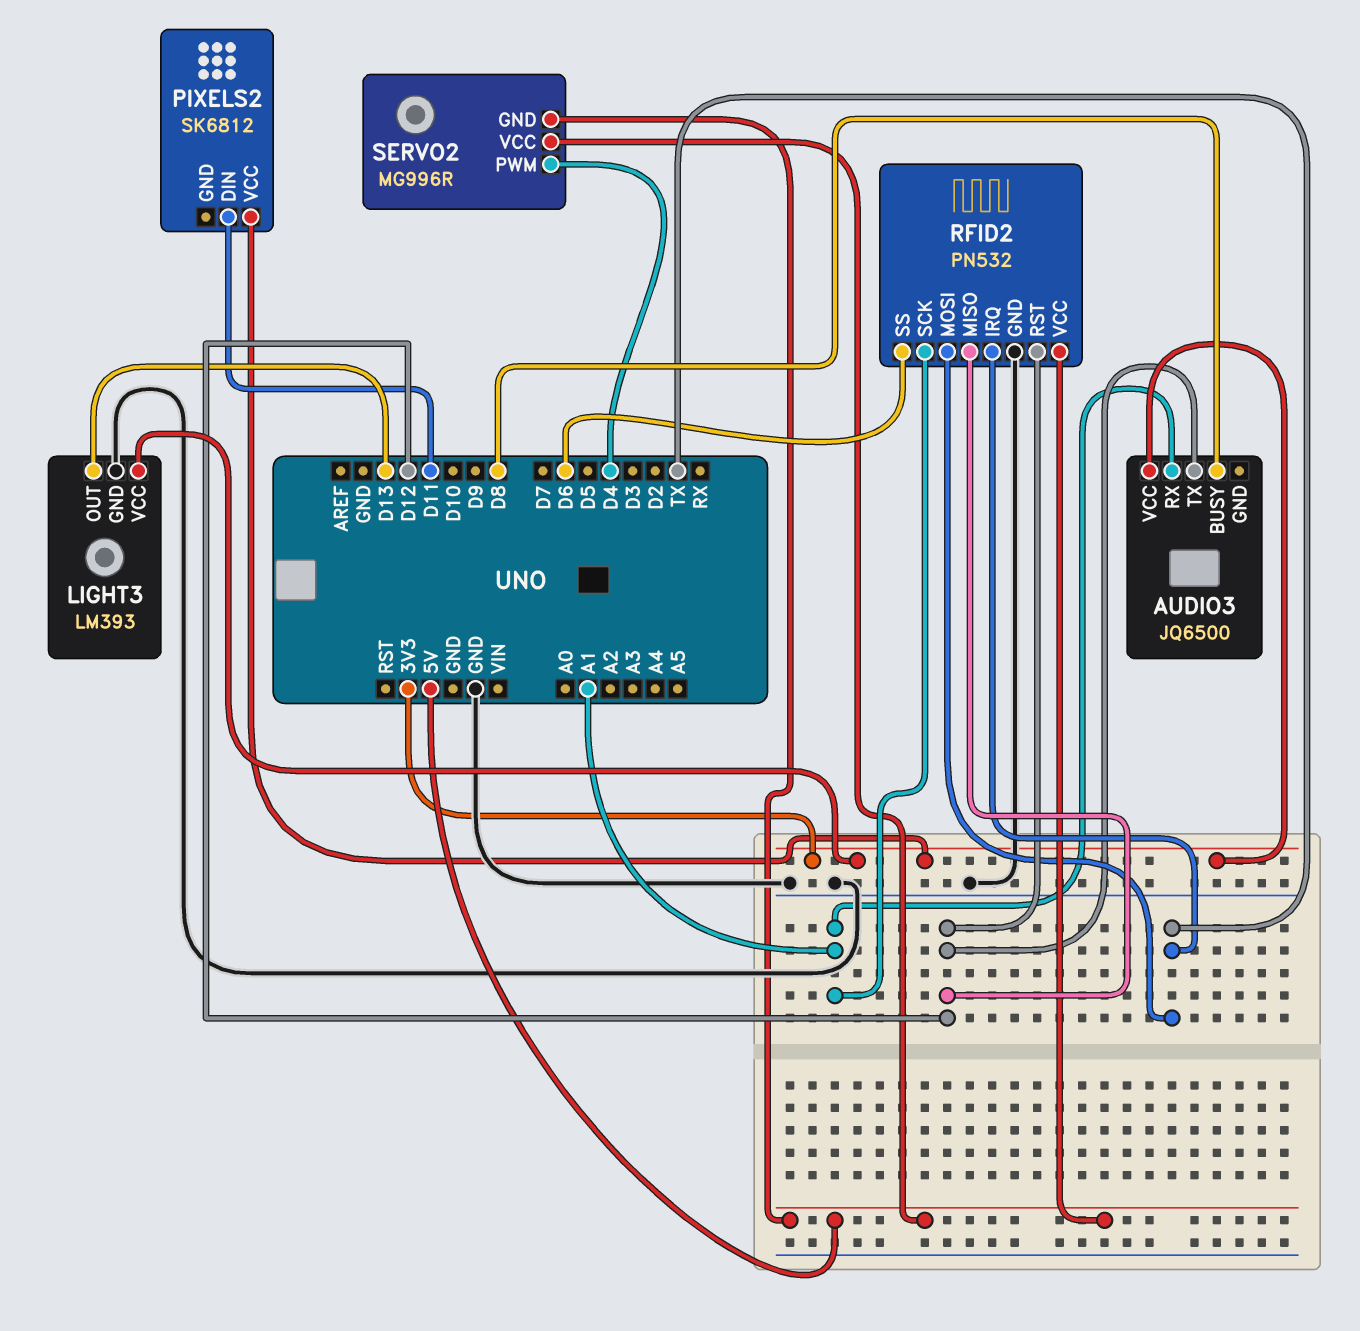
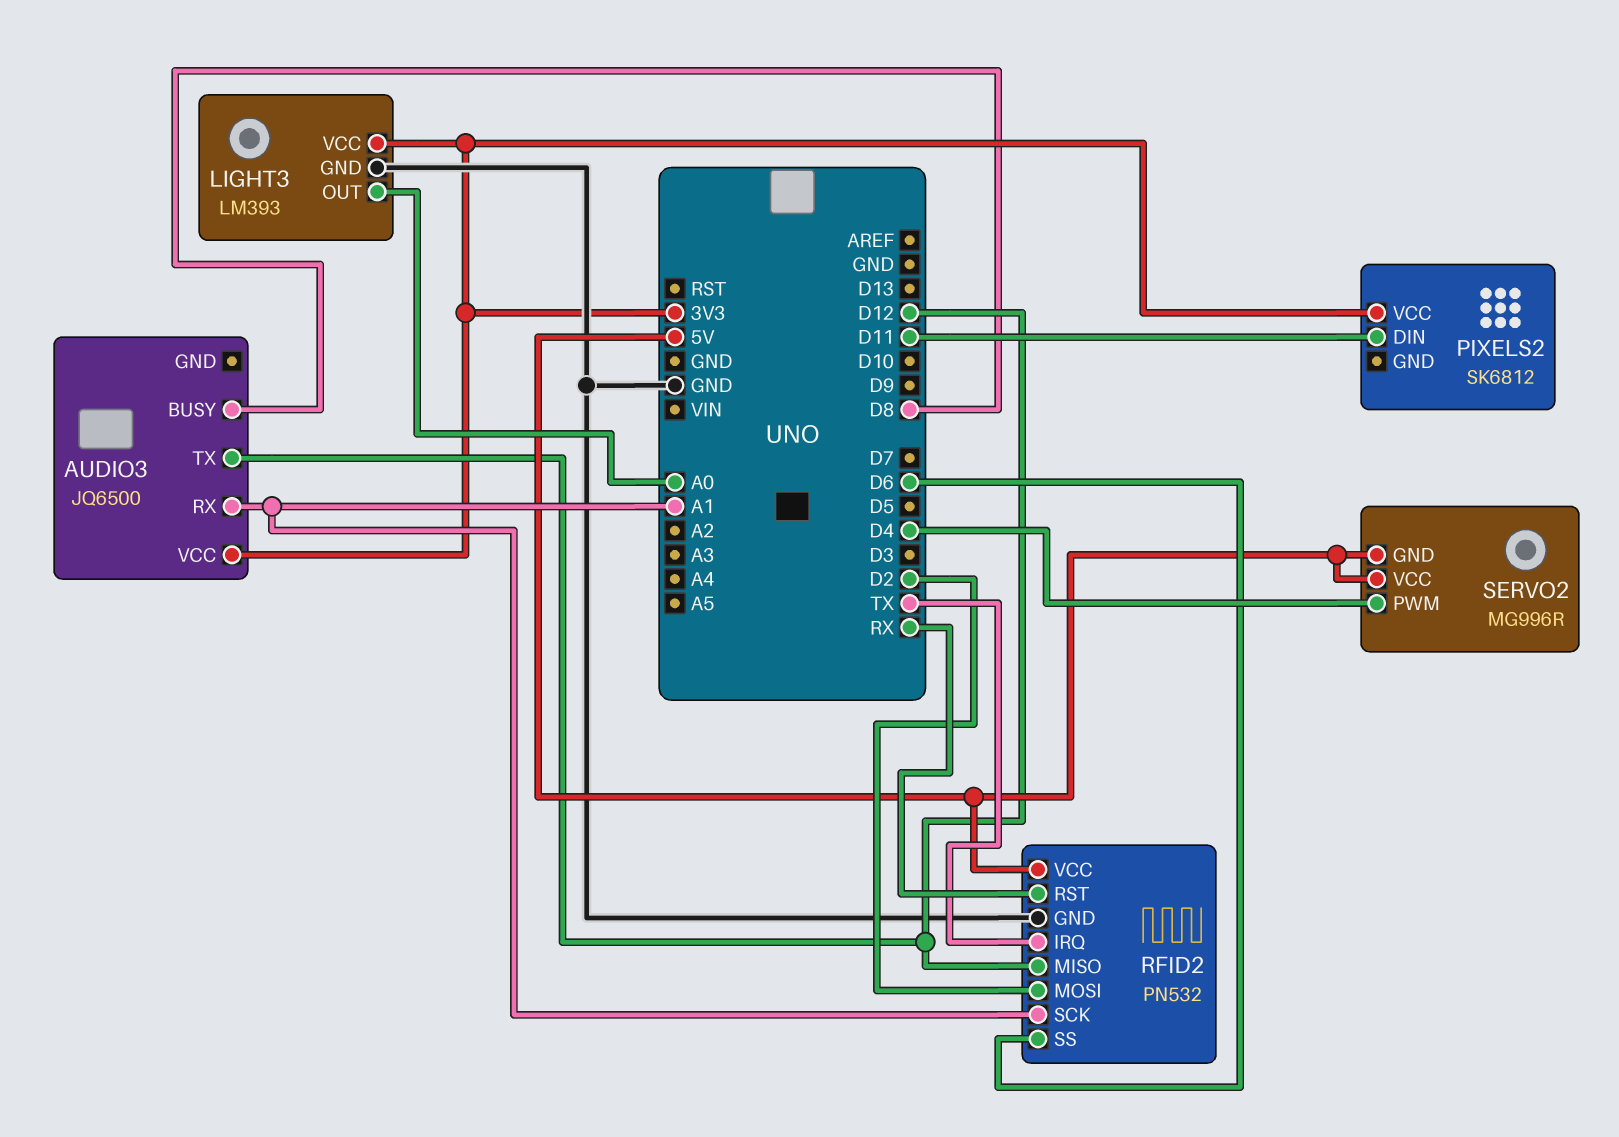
LIGHT3 pin OUT: D13 -> A0
RFID2 pin MOSI: TX -> D2
RFID2 pin RST: D12 -> RX

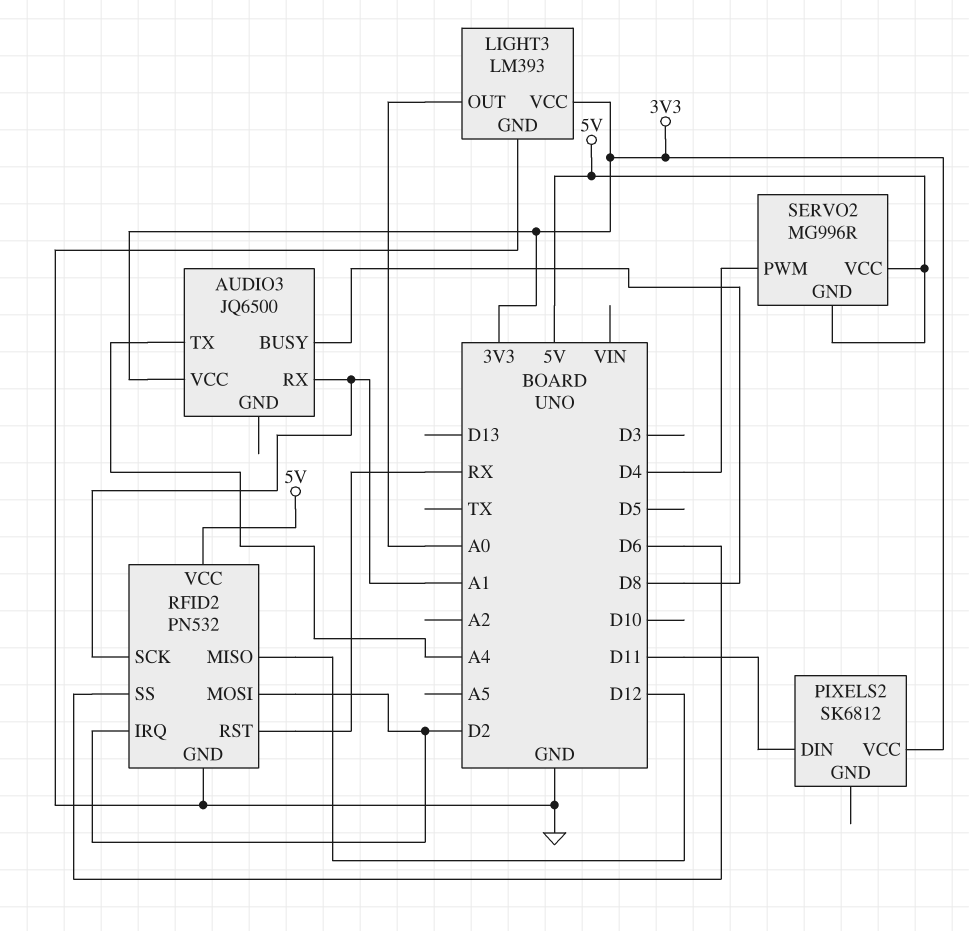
AUDIO3 pin TX: D12 -> A4
RFID2 pin IRQ: TX -> D2

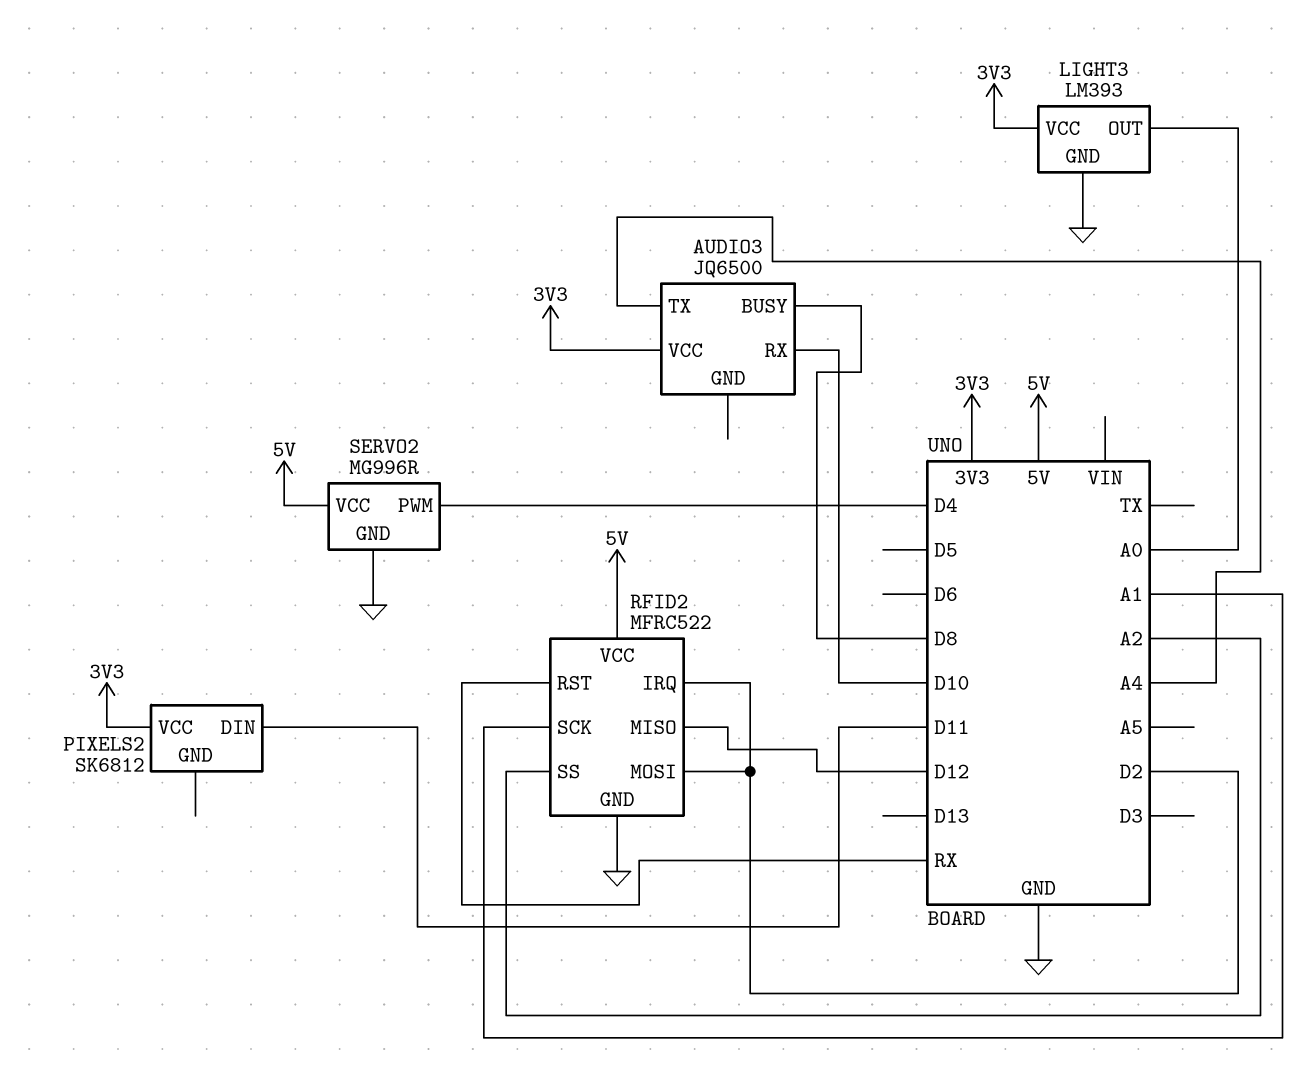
AUDIO3 pin RX: A1 -> D10
RFID2: PN532 -> MFRC522
RFID2 pin SS: D6 -> A2
SERVO2 pin GND: 5V -> GND

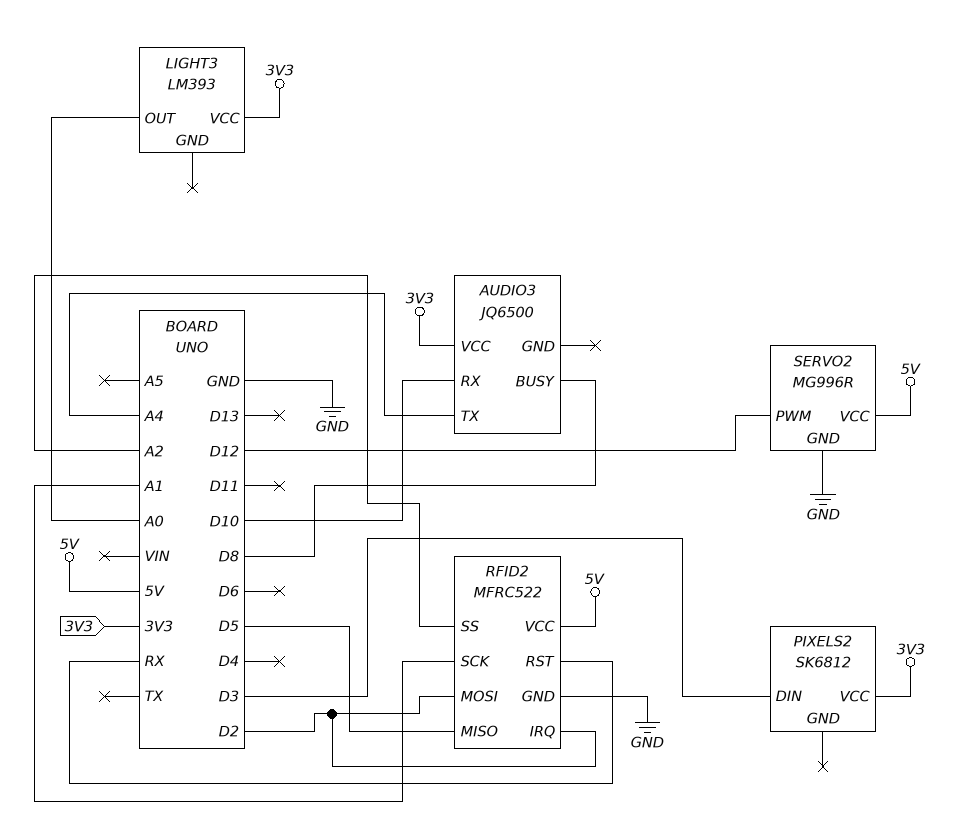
LIGHT3 pin GND: GND -> none
PIXELS2 pin DIN: D11 -> D3
RFID2 pin MISO: D12 -> D5
SERVO2 pin PWM: D4 -> D12

